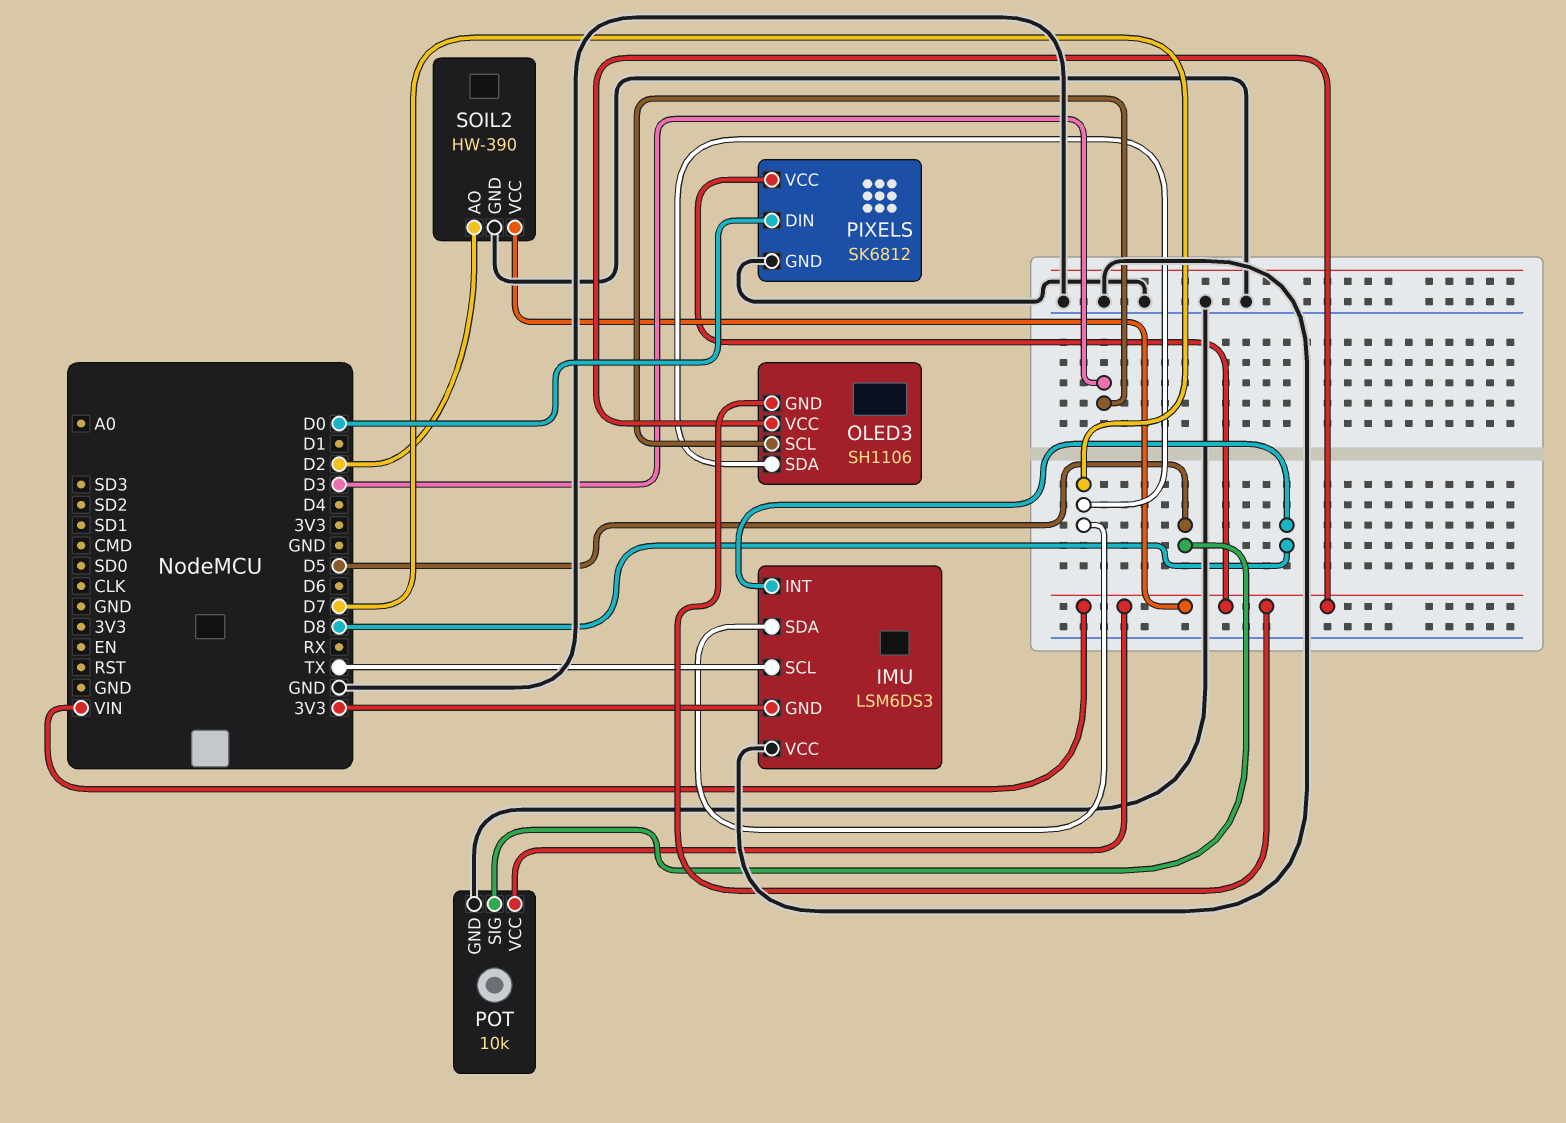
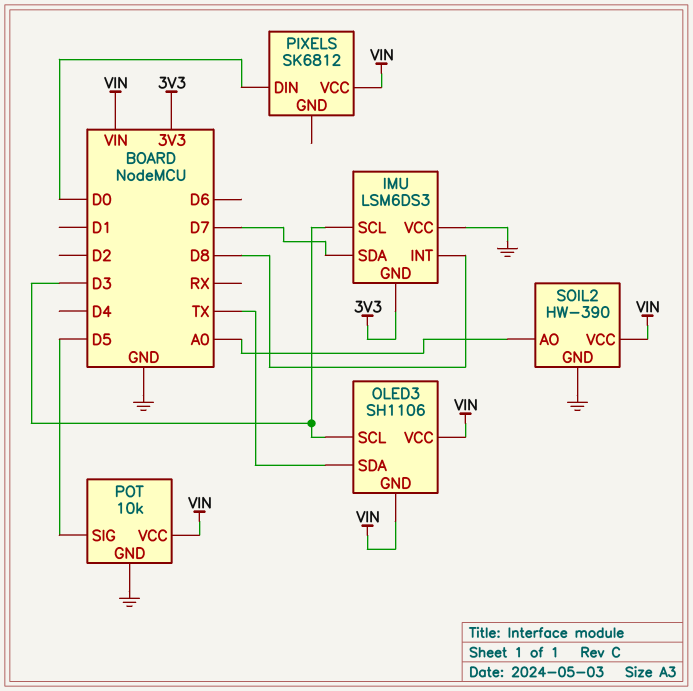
IMU pin SCL: TX -> D3
OLED3 pin SDA: D7 -> TX
PIXELS pin GND: GND -> none
SOIL2 pin AO: D2 -> A0

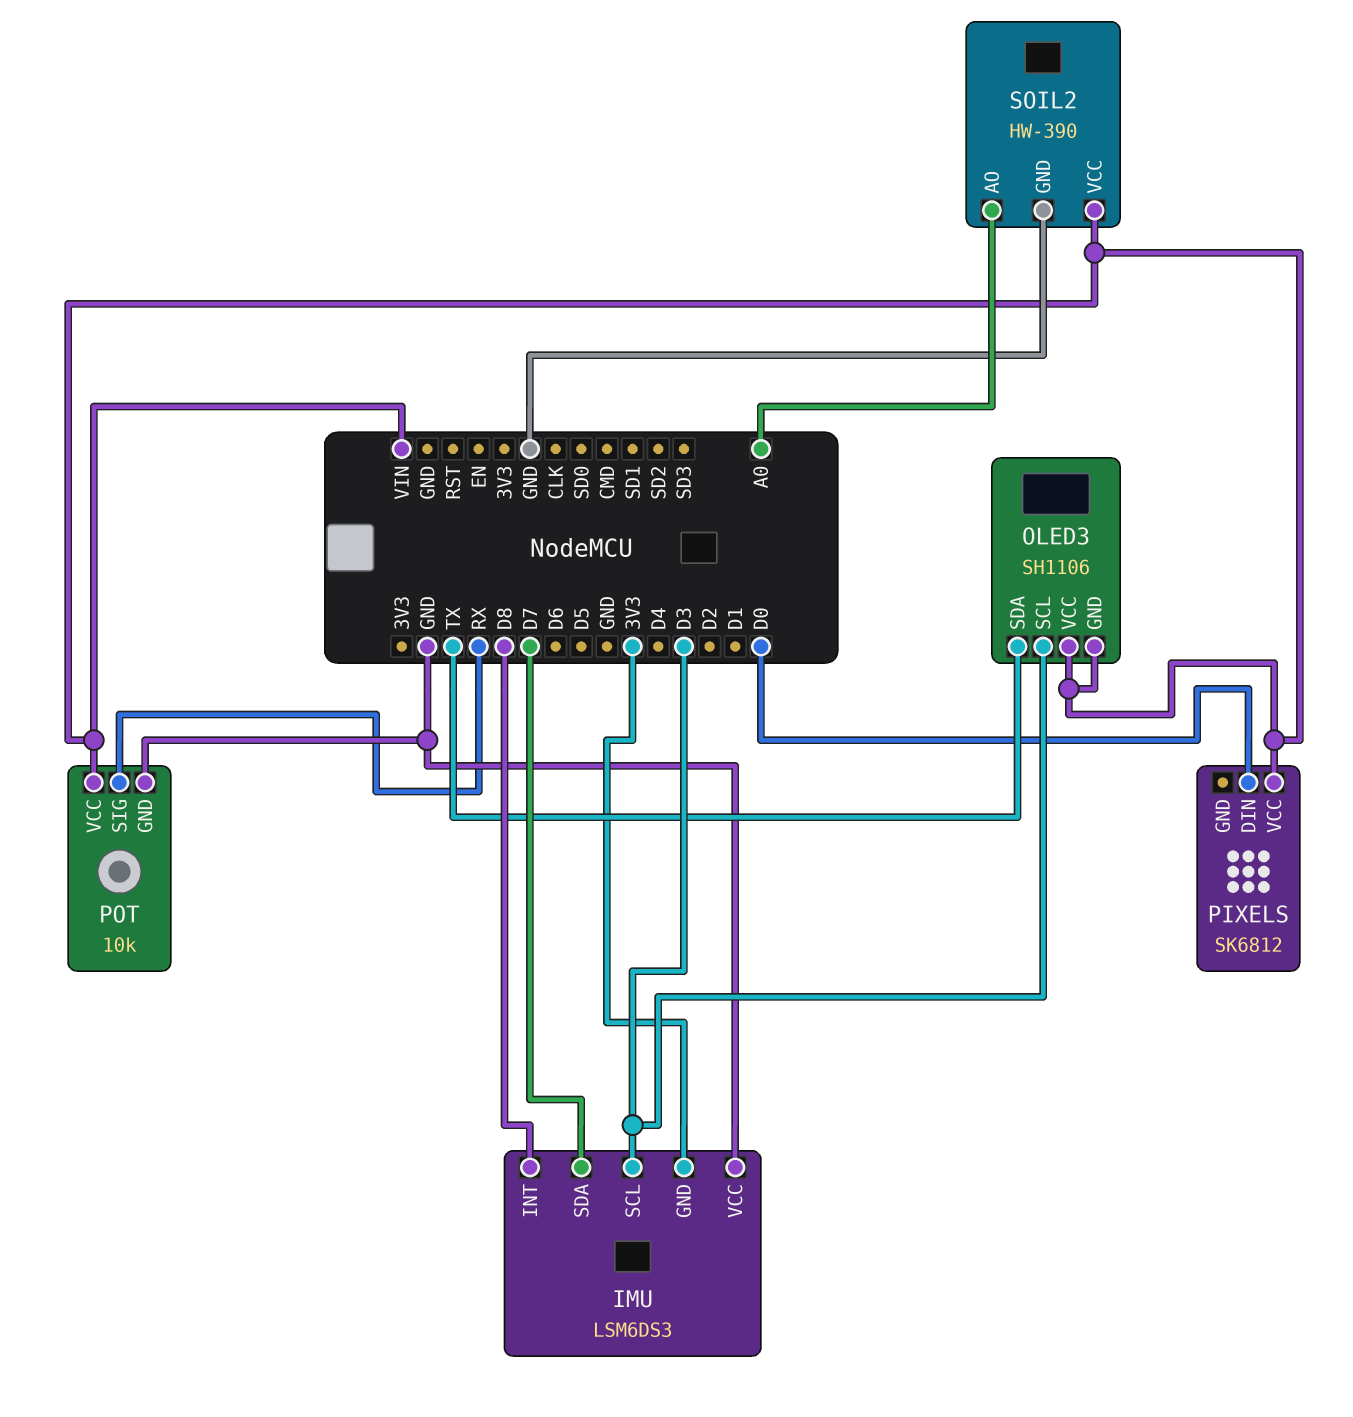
POT pin SIG: D5 -> RX

